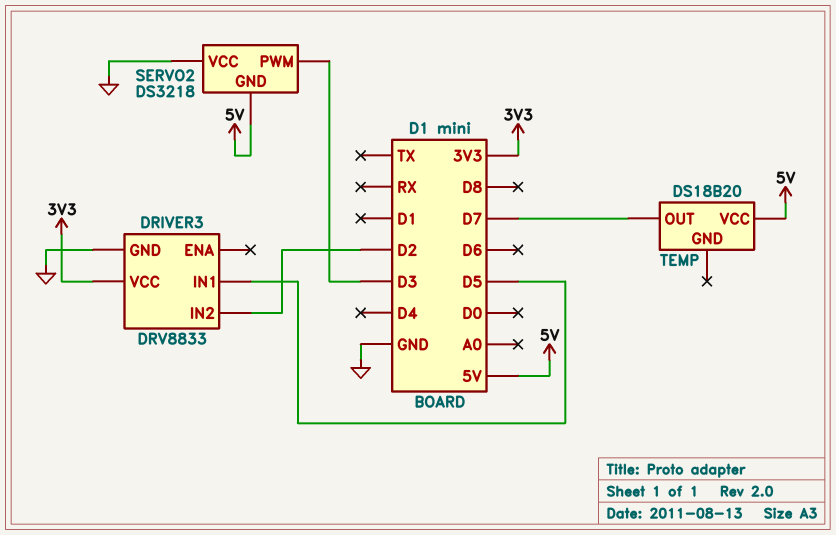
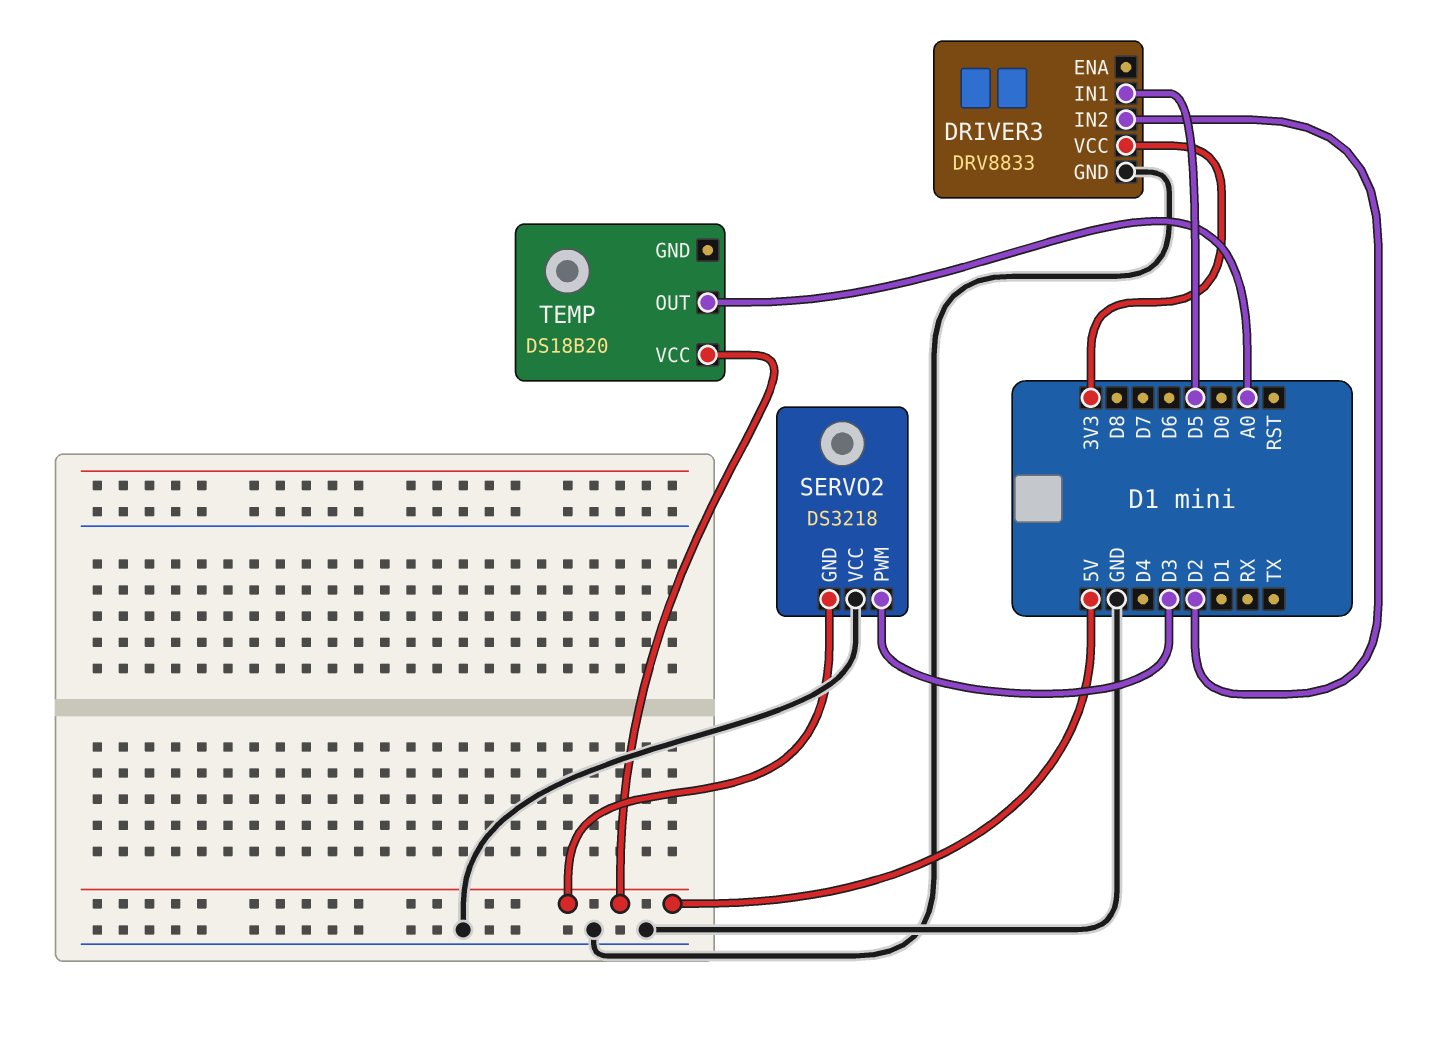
TEMP pin OUT: D7 -> A0

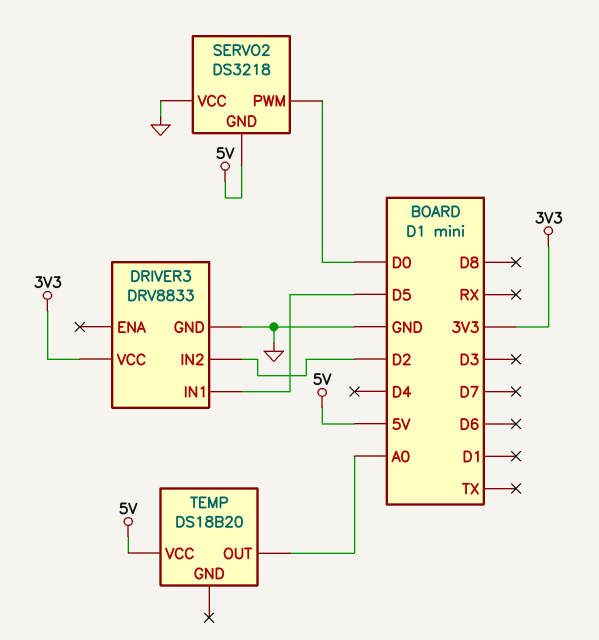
SERVO2 pin PWM: D3 -> D0

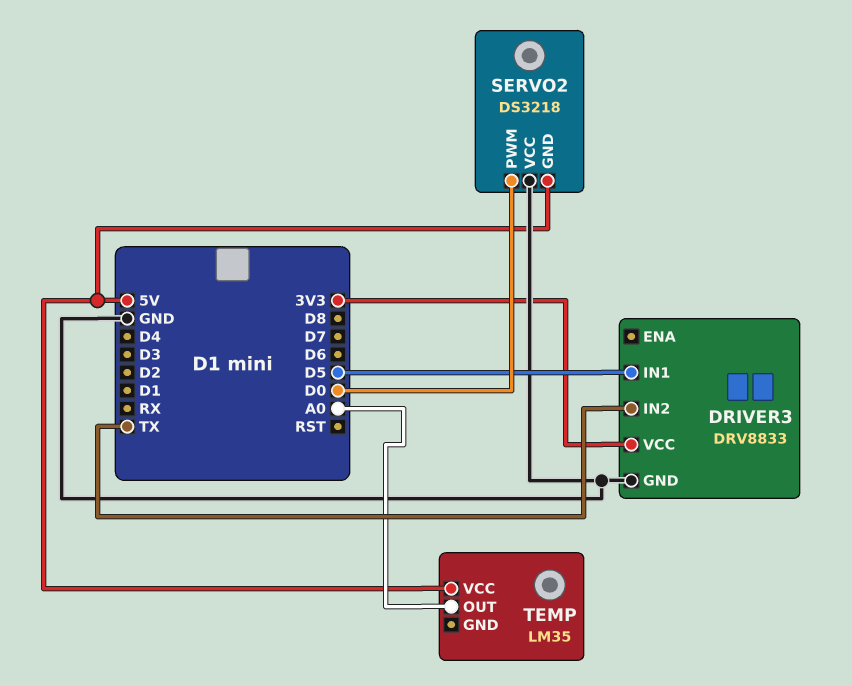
DRIVER3 pin IN2: D2 -> TX
TEMP: DS18B20 -> LM35

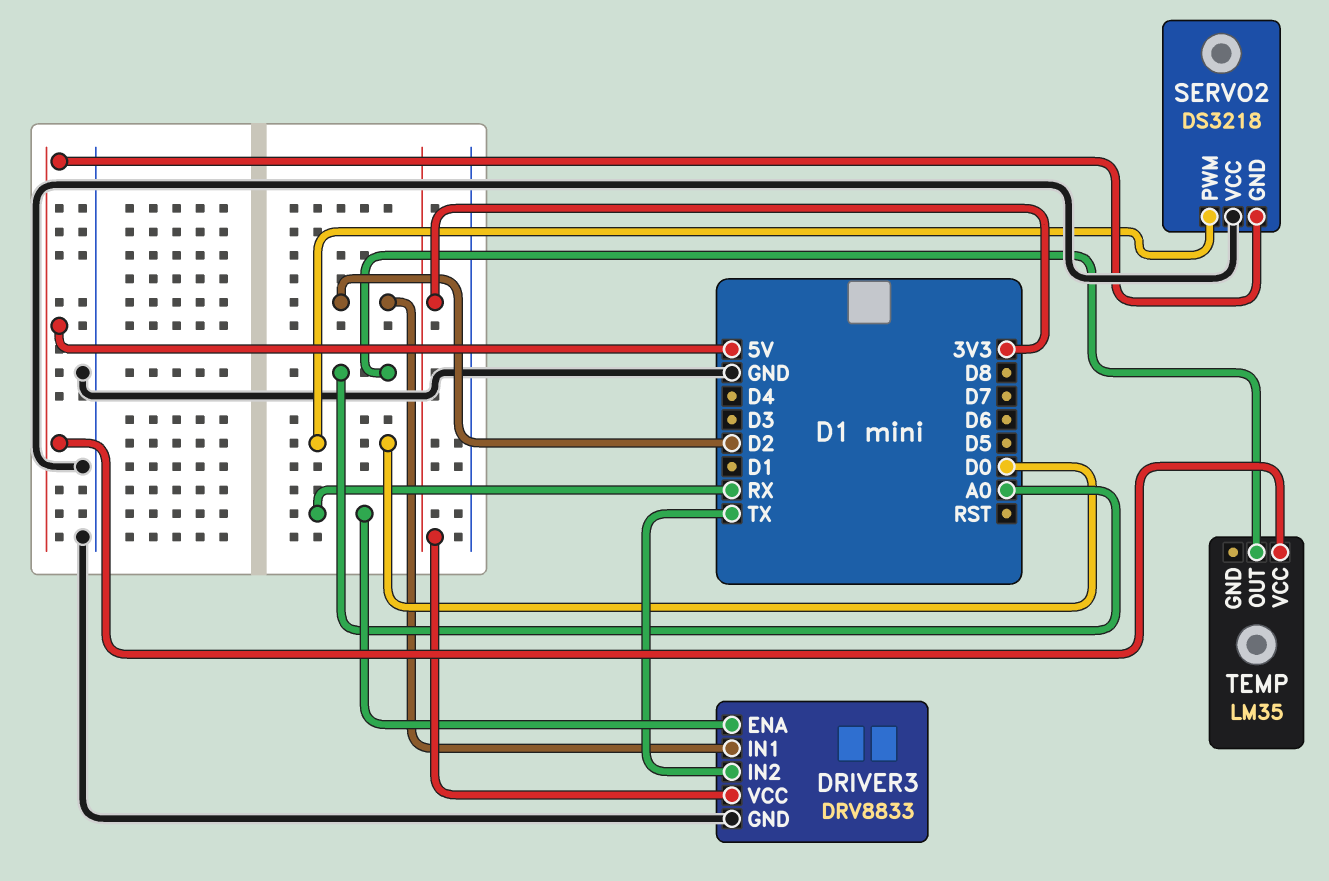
DRIVER3 pin ENA: none -> RX
DRIVER3 pin IN1: D5 -> D2

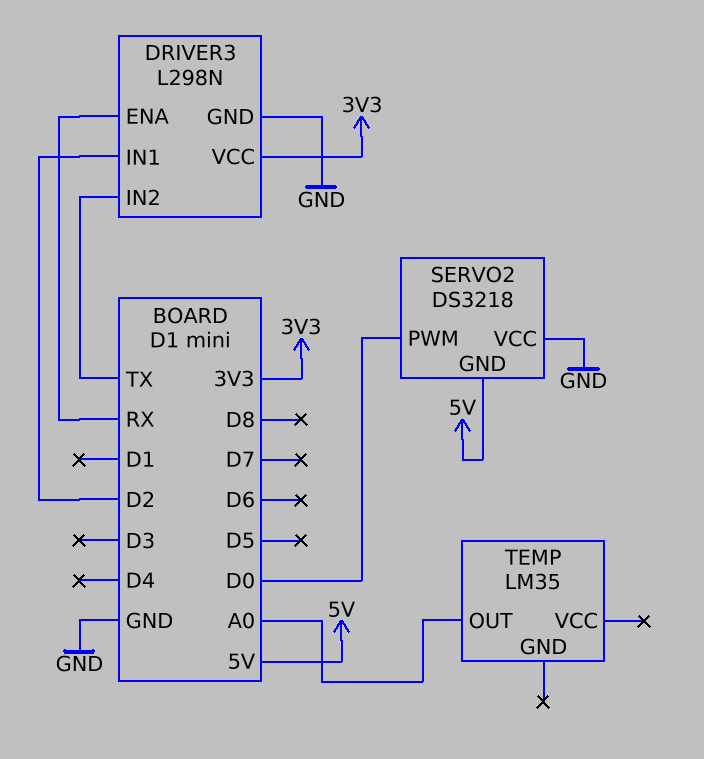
DRIVER3: DRV8833 -> L298N
TEMP pin VCC: 5V -> none

